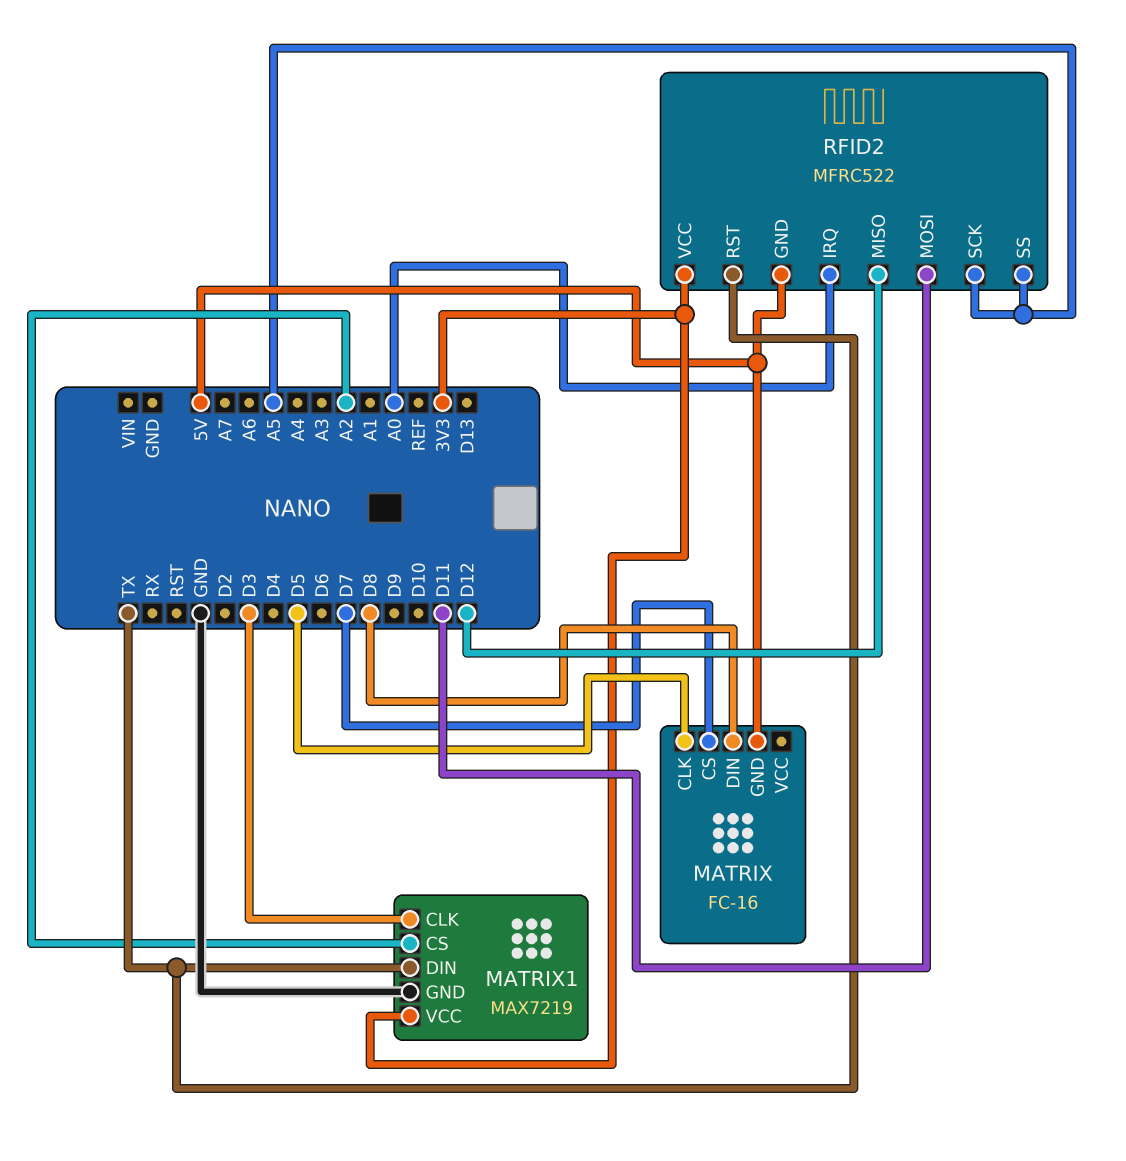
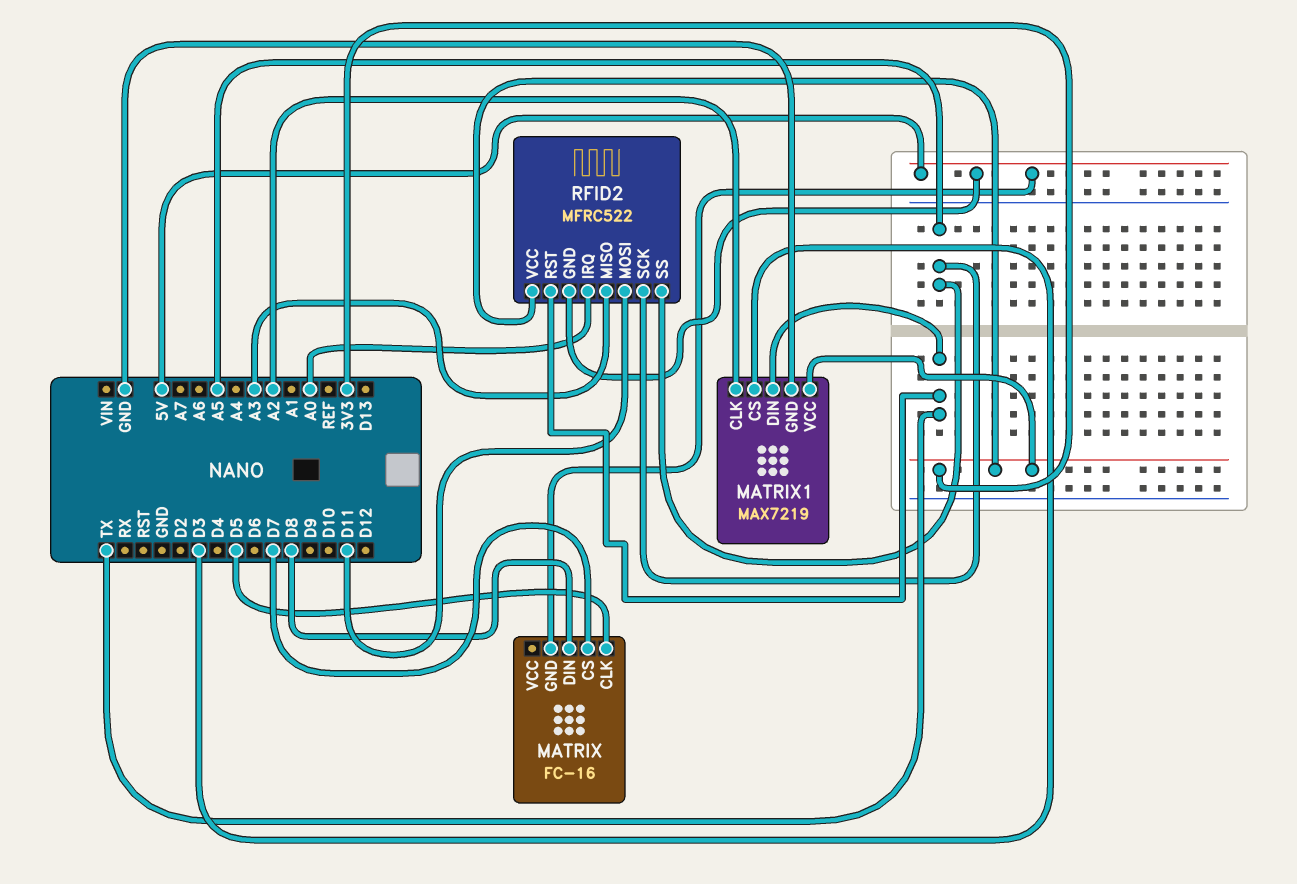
MATRIX1 pin CLK: D3 -> A2
MATRIX1 pin CS: A2 -> D3
RFID2 pin MISO: D12 -> A3

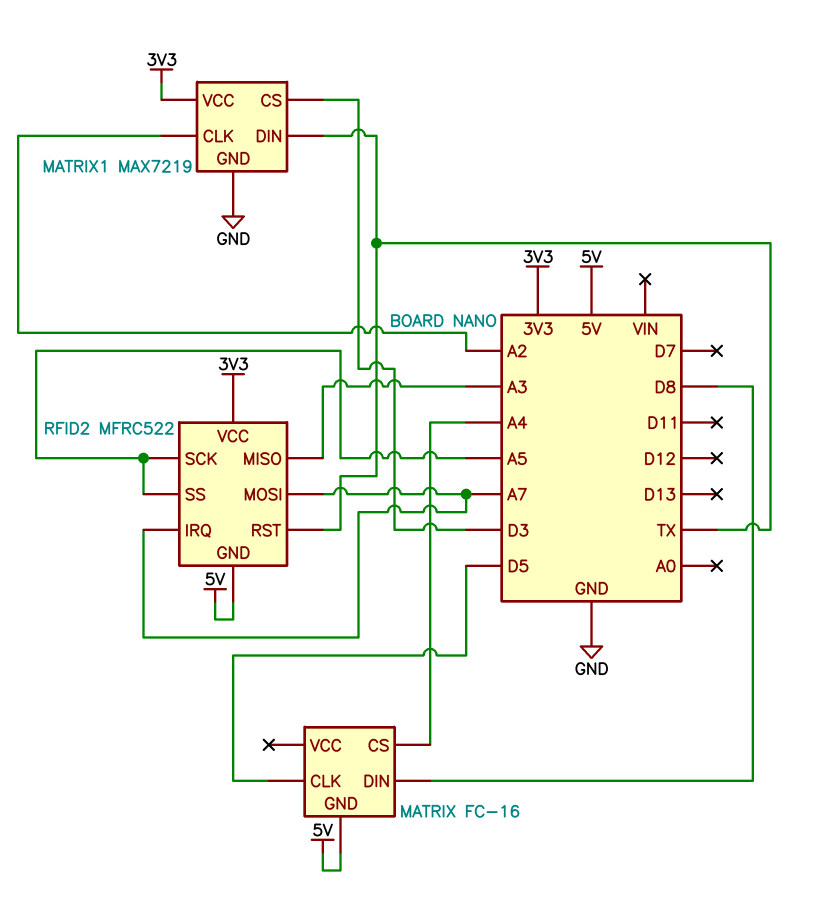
MATRIX pin CS: D7 -> A4
RFID2 pin IRQ: A0 -> A7
RFID2 pin MOSI: D11 -> A7

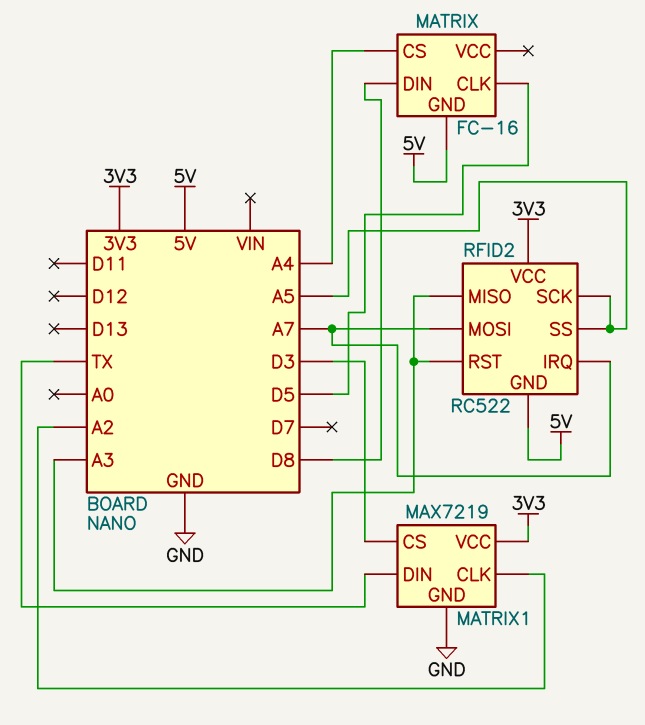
RFID2: MFRC522 -> RC522
RFID2 pin RST: TX -> A3

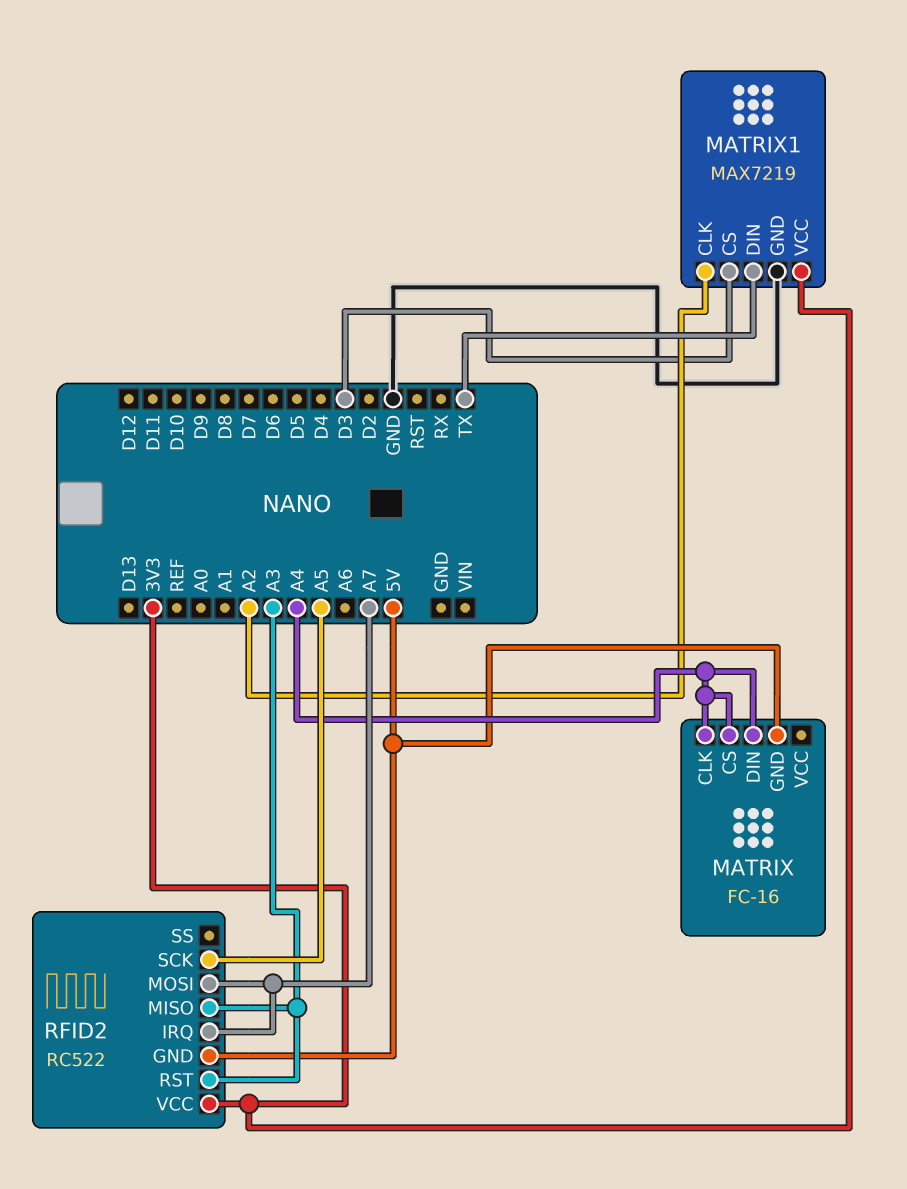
MATRIX pin CLK: D5 -> A4
MATRIX pin DIN: D8 -> A4
RFID2 pin SS: A5 -> none

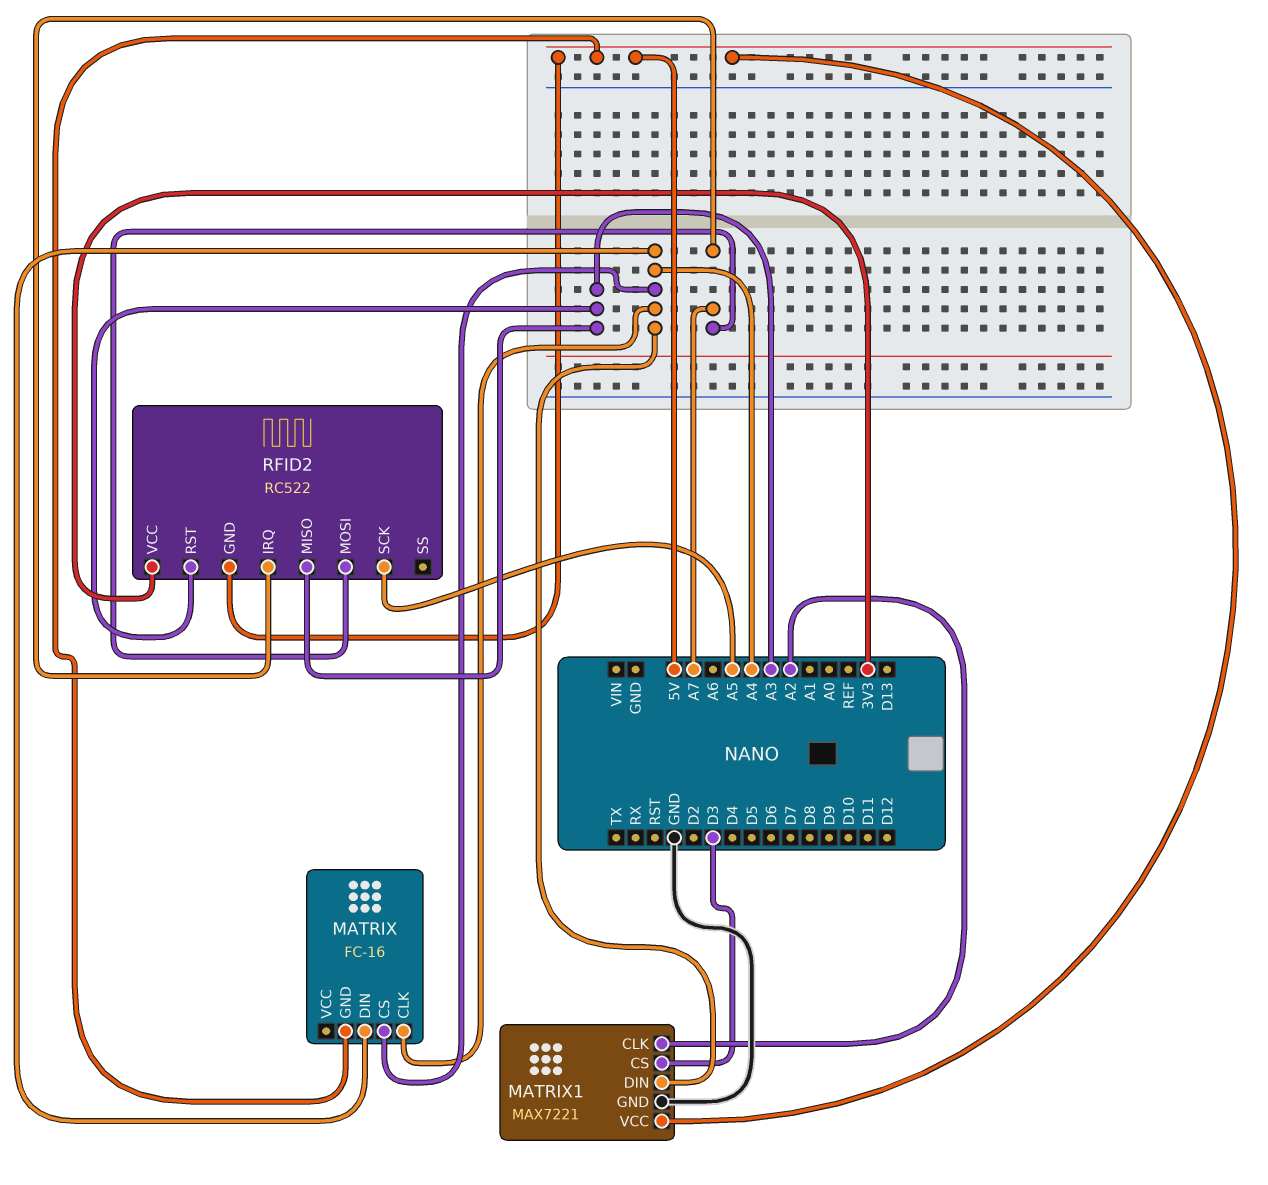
MATRIX1: MAX7219 -> MAX7221
MATRIX1 pin DIN: TX -> A4
MATRIX1 pin VCC: 3V3 -> 5V

